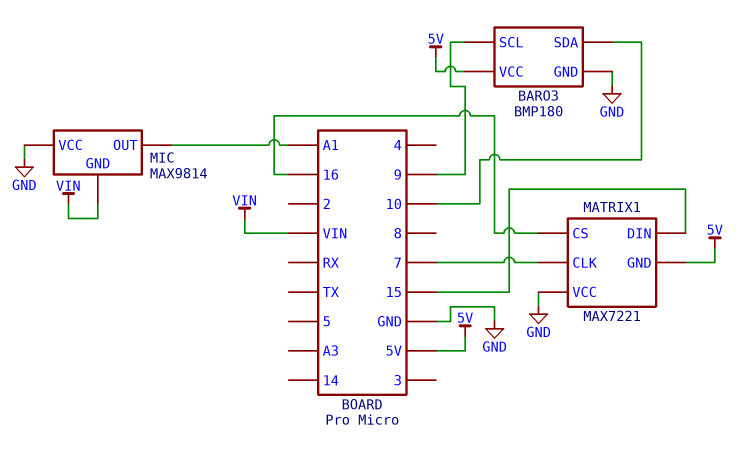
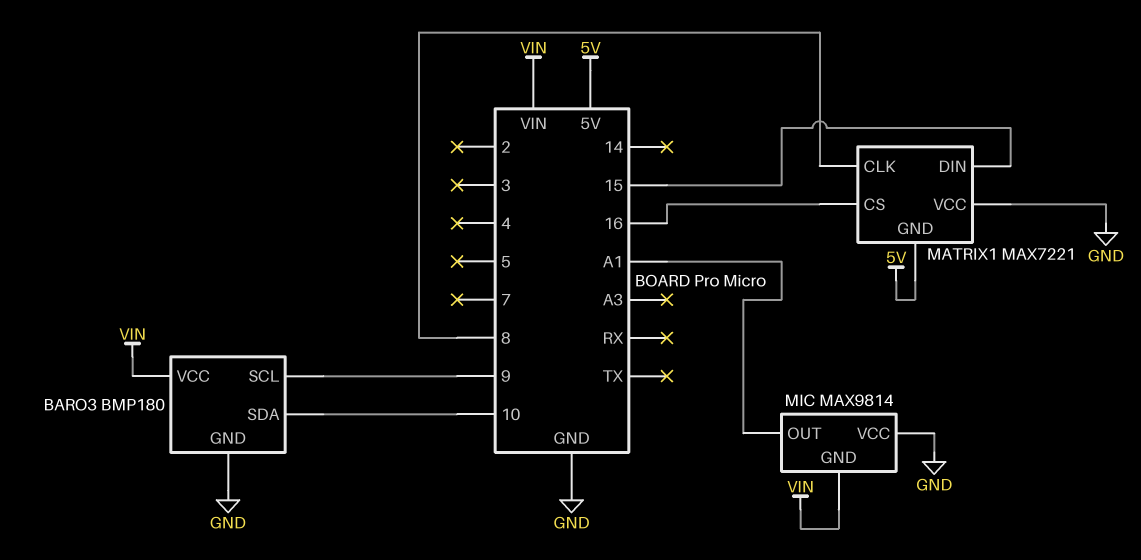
BARO3 pin VCC: 5V -> VIN
MATRIX1 pin CLK: 7 -> 8

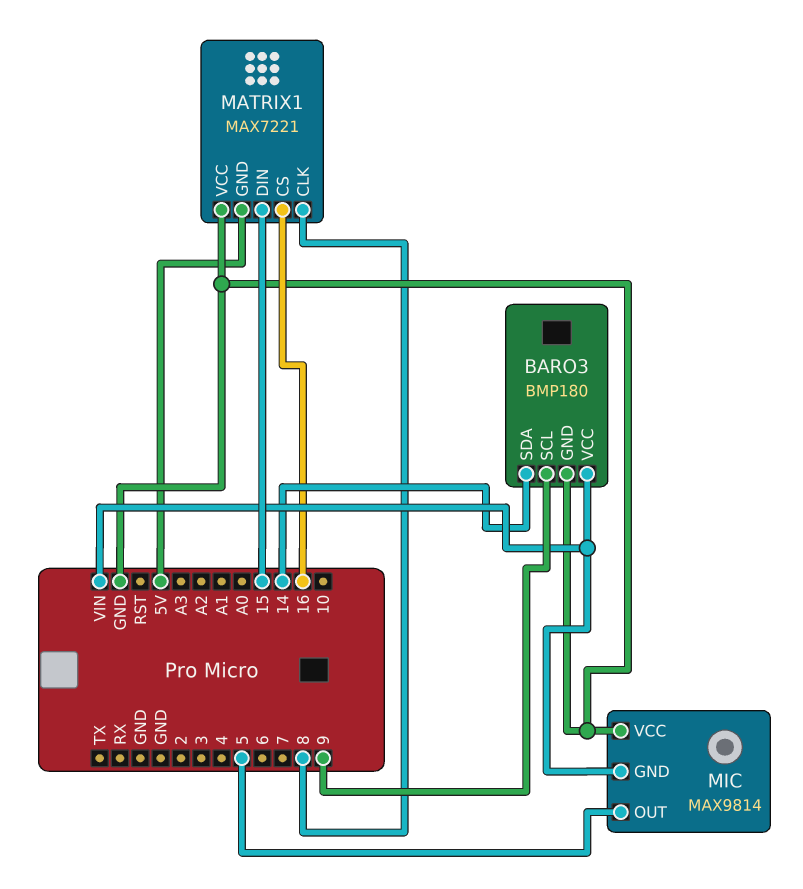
BARO3 pin SDA: 10 -> 14
MIC pin OUT: A1 -> 5

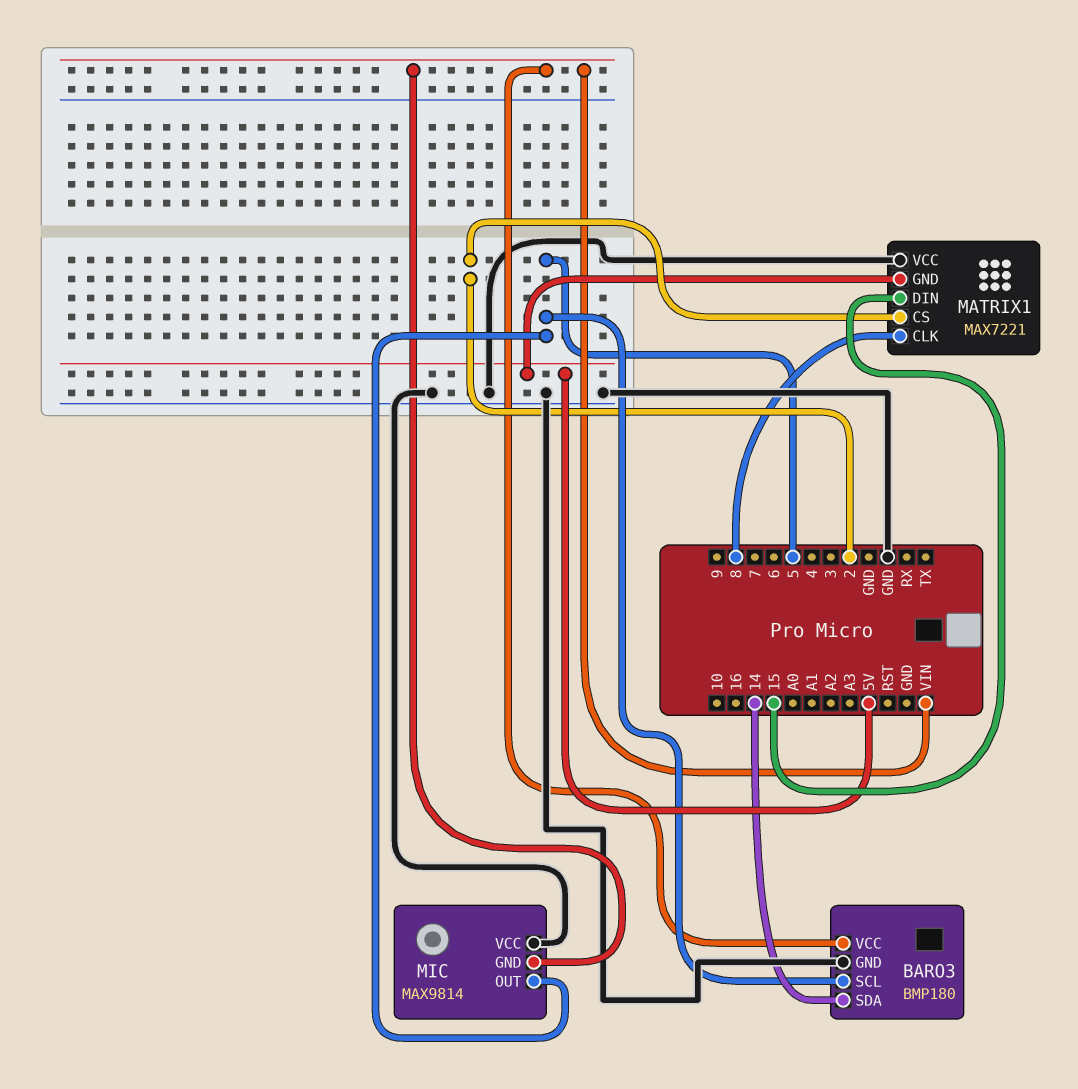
BARO3 pin SCL: 9 -> 5
MATRIX1 pin CS: 16 -> 2

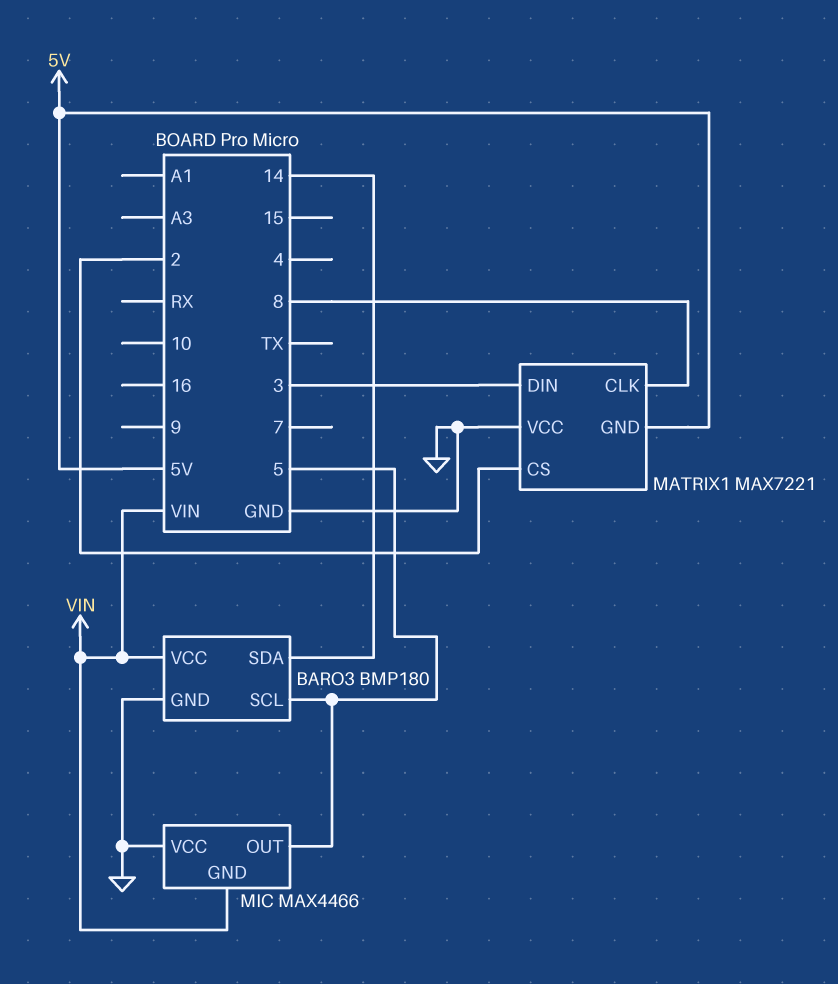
MATRIX1 pin DIN: 15 -> 3
MIC: MAX9814 -> MAX4466

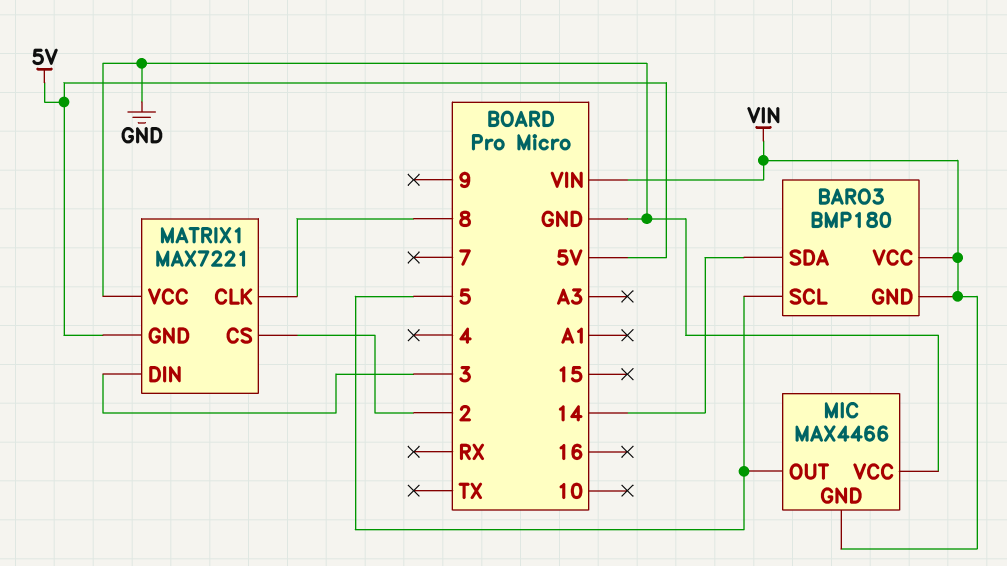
BARO3 pin GND: GND -> VIN

